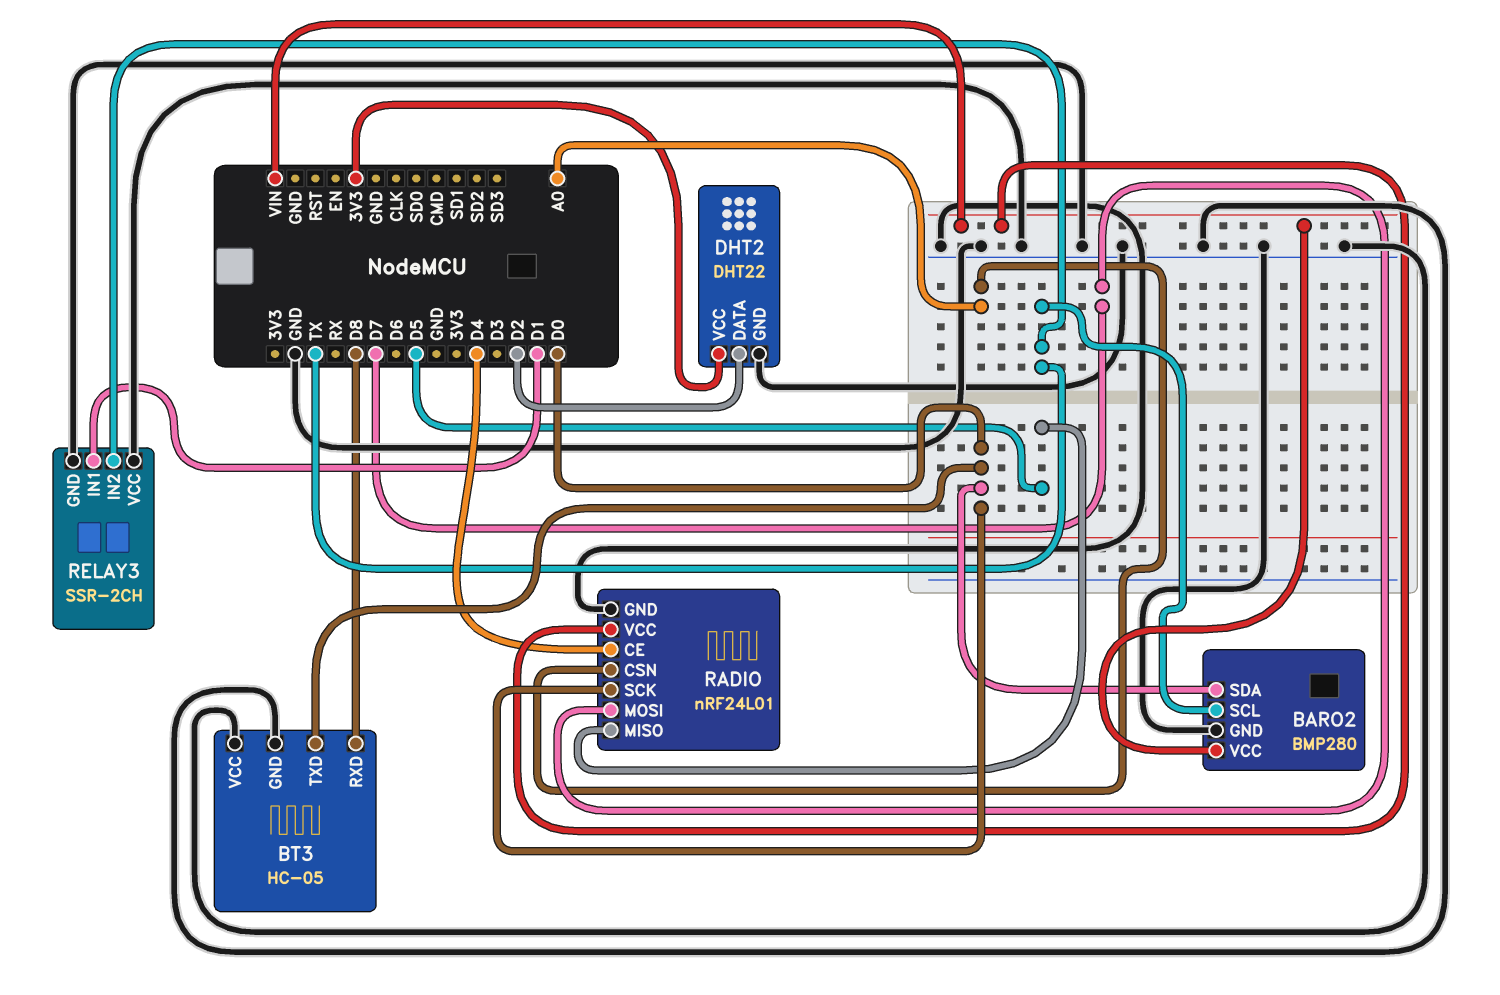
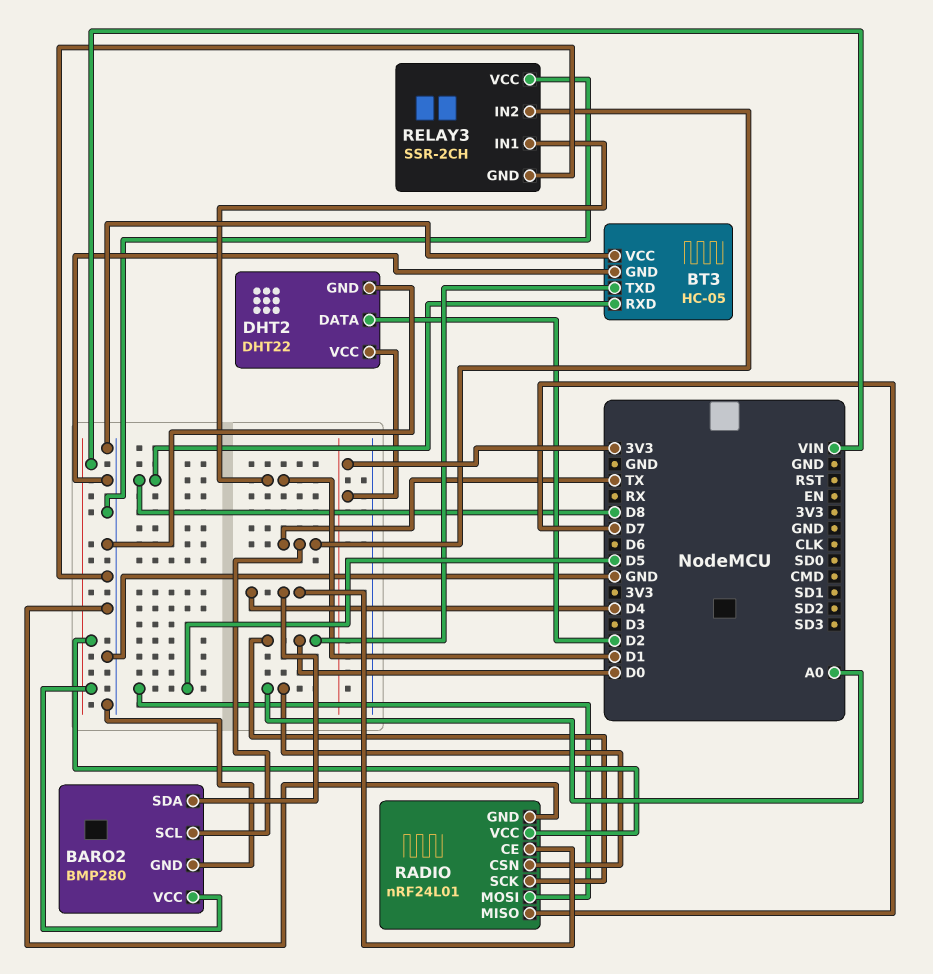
BARO2 pin SDA: D0 -> D4
RADIO pin MISO: D5 -> D7
RADIO pin MOSI: D7 -> D5

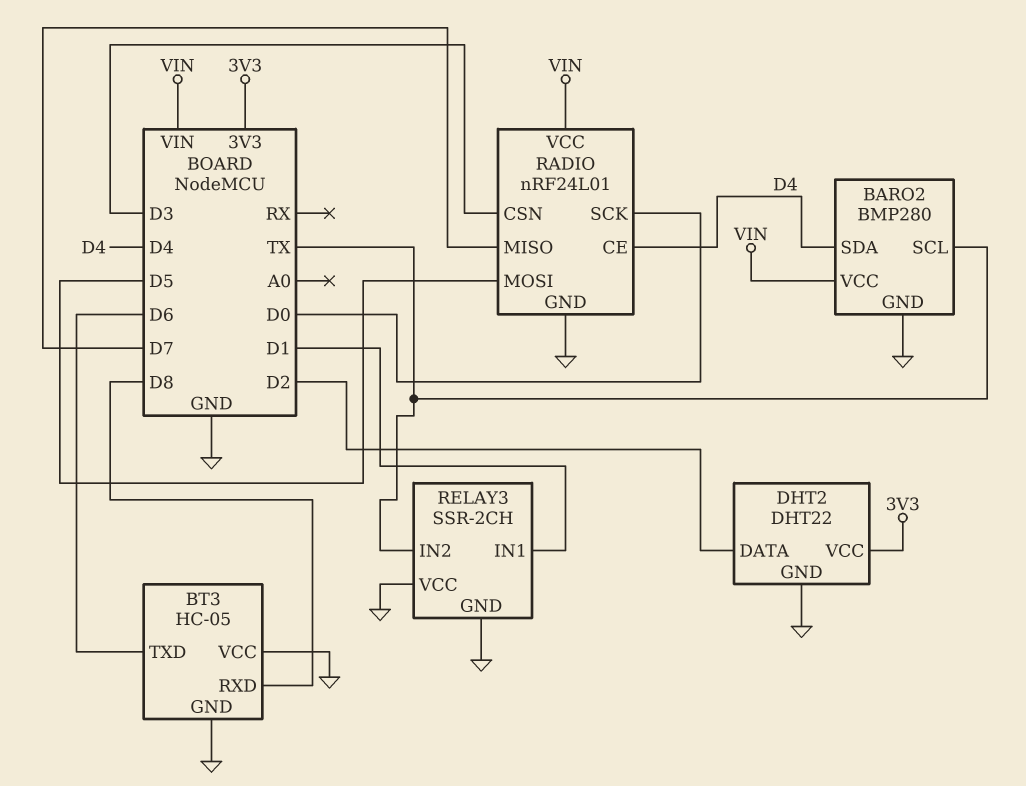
BT3 pin TXD: D0 -> D6
RADIO pin CSN: A0 -> D3

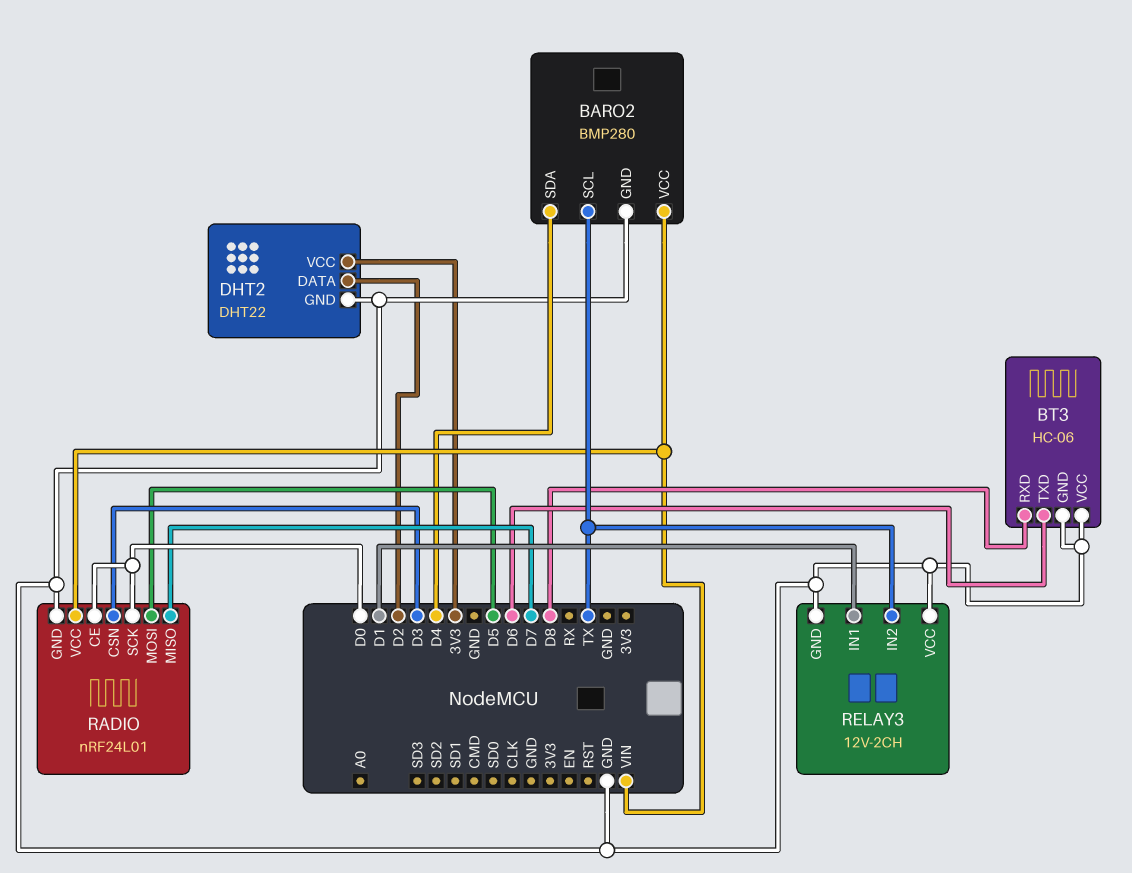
BT3: HC-05 -> HC-06
RADIO pin CE: D4 -> D0
RELAY3: SSR-2CH -> 12V-2CH

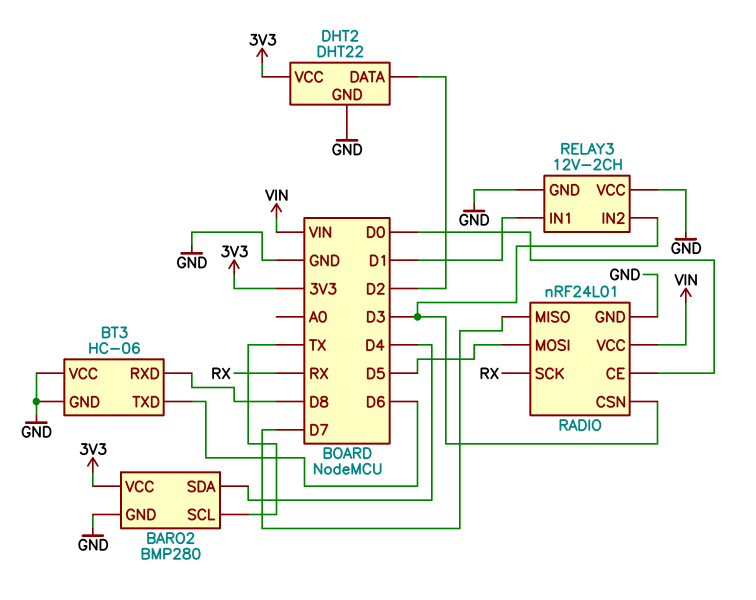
BARO2 pin VCC: VIN -> 3V3
RADIO pin SCK: D0 -> RX
RELAY3 pin IN2: TX -> D3

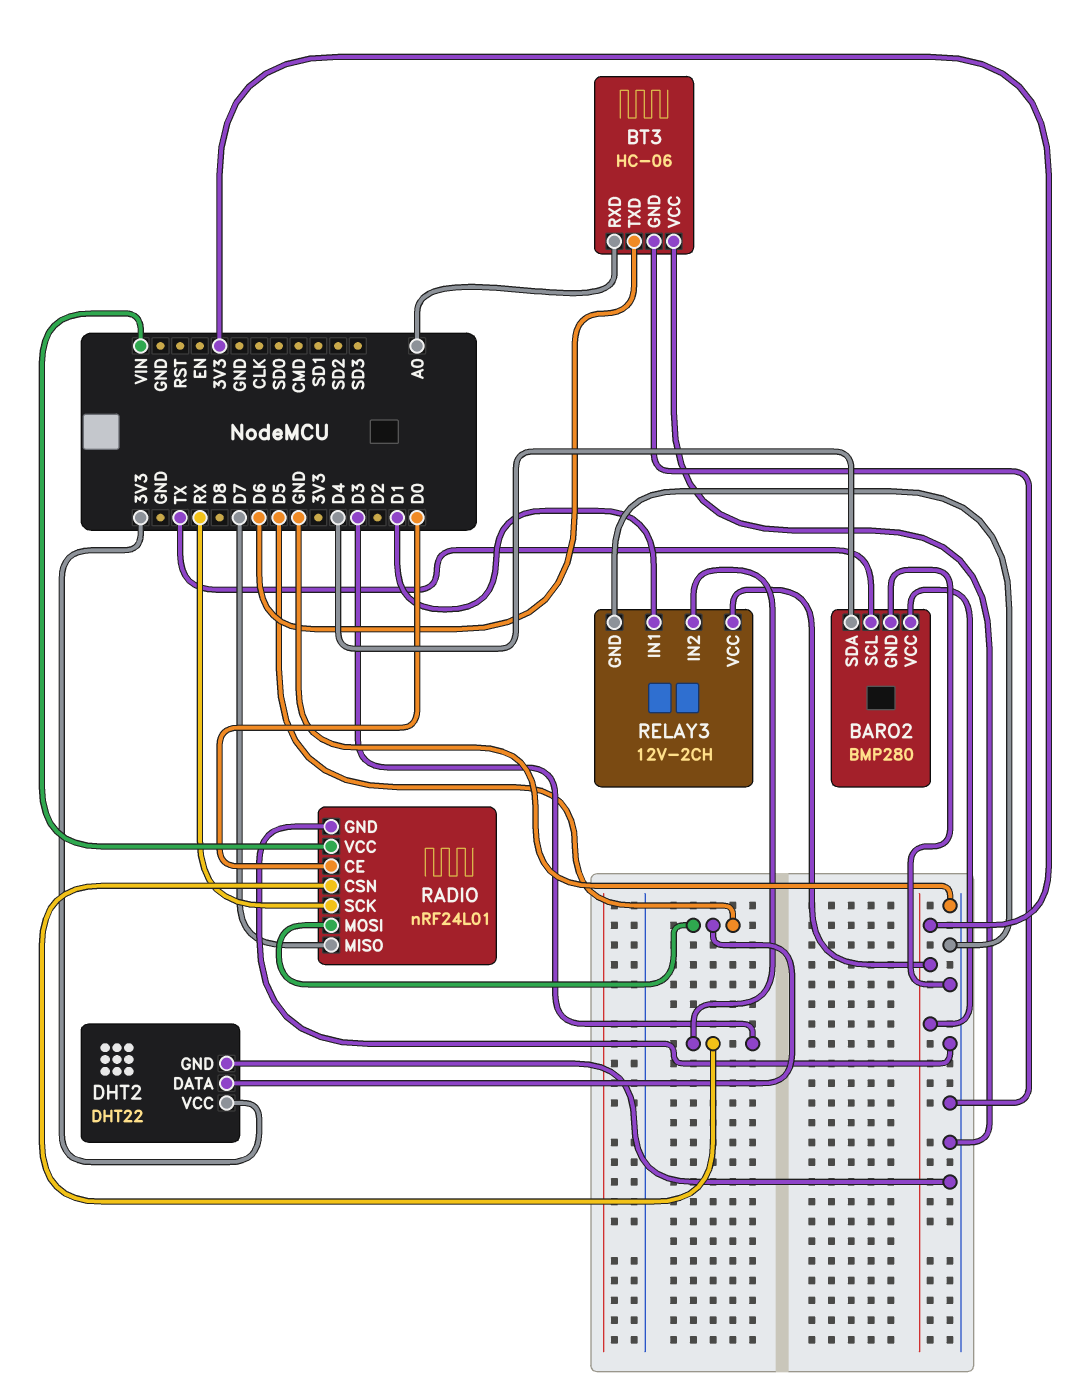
BT3 pin RXD: D8 -> A0
DHT2 pin DATA: D2 -> D5
RELAY3 pin VCC: GND -> 3V3

